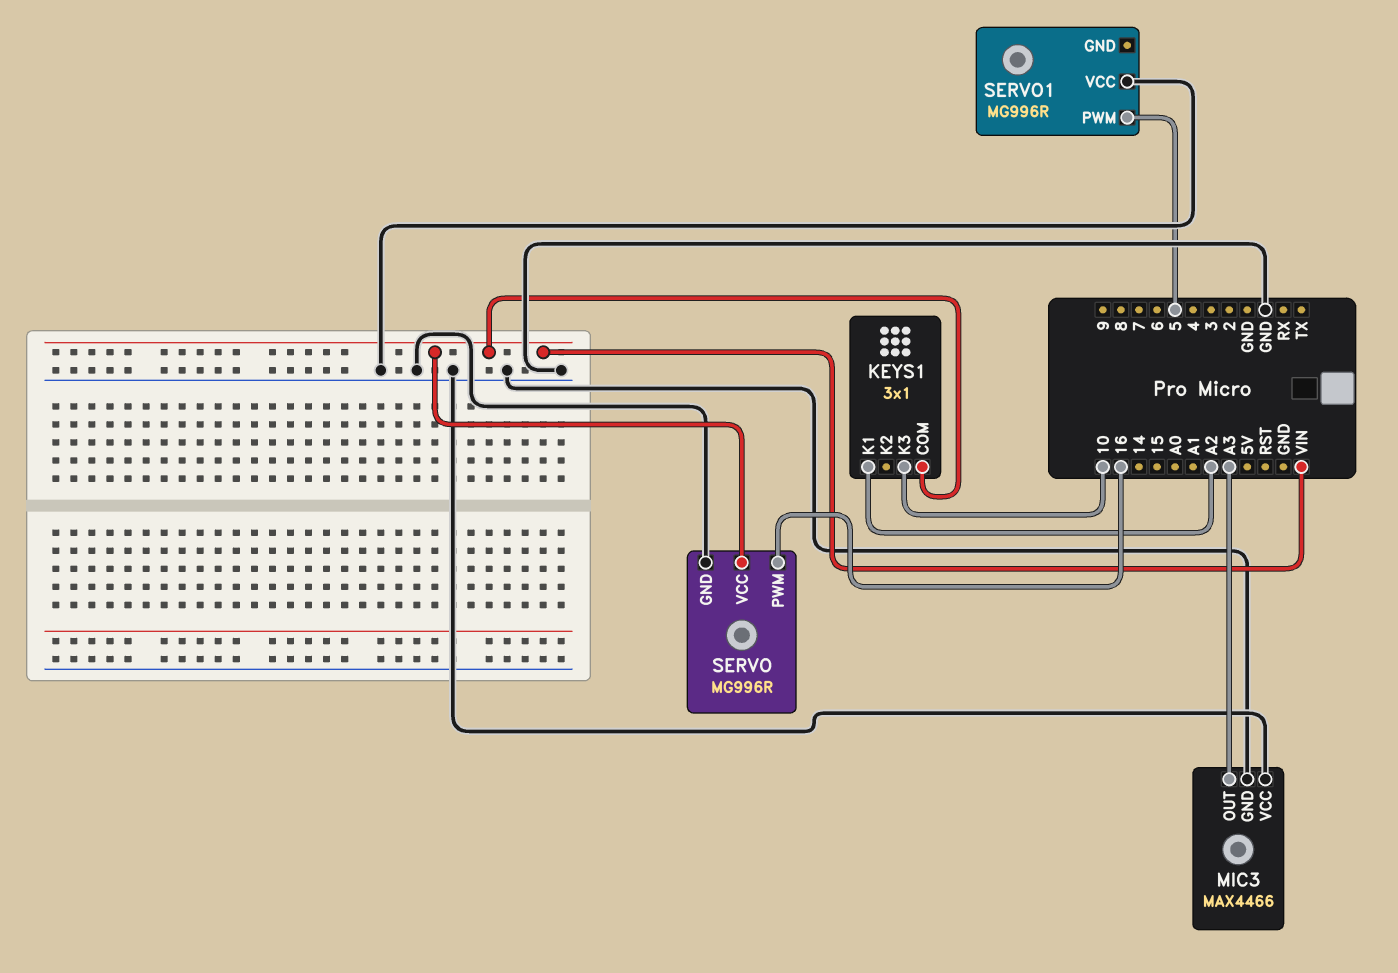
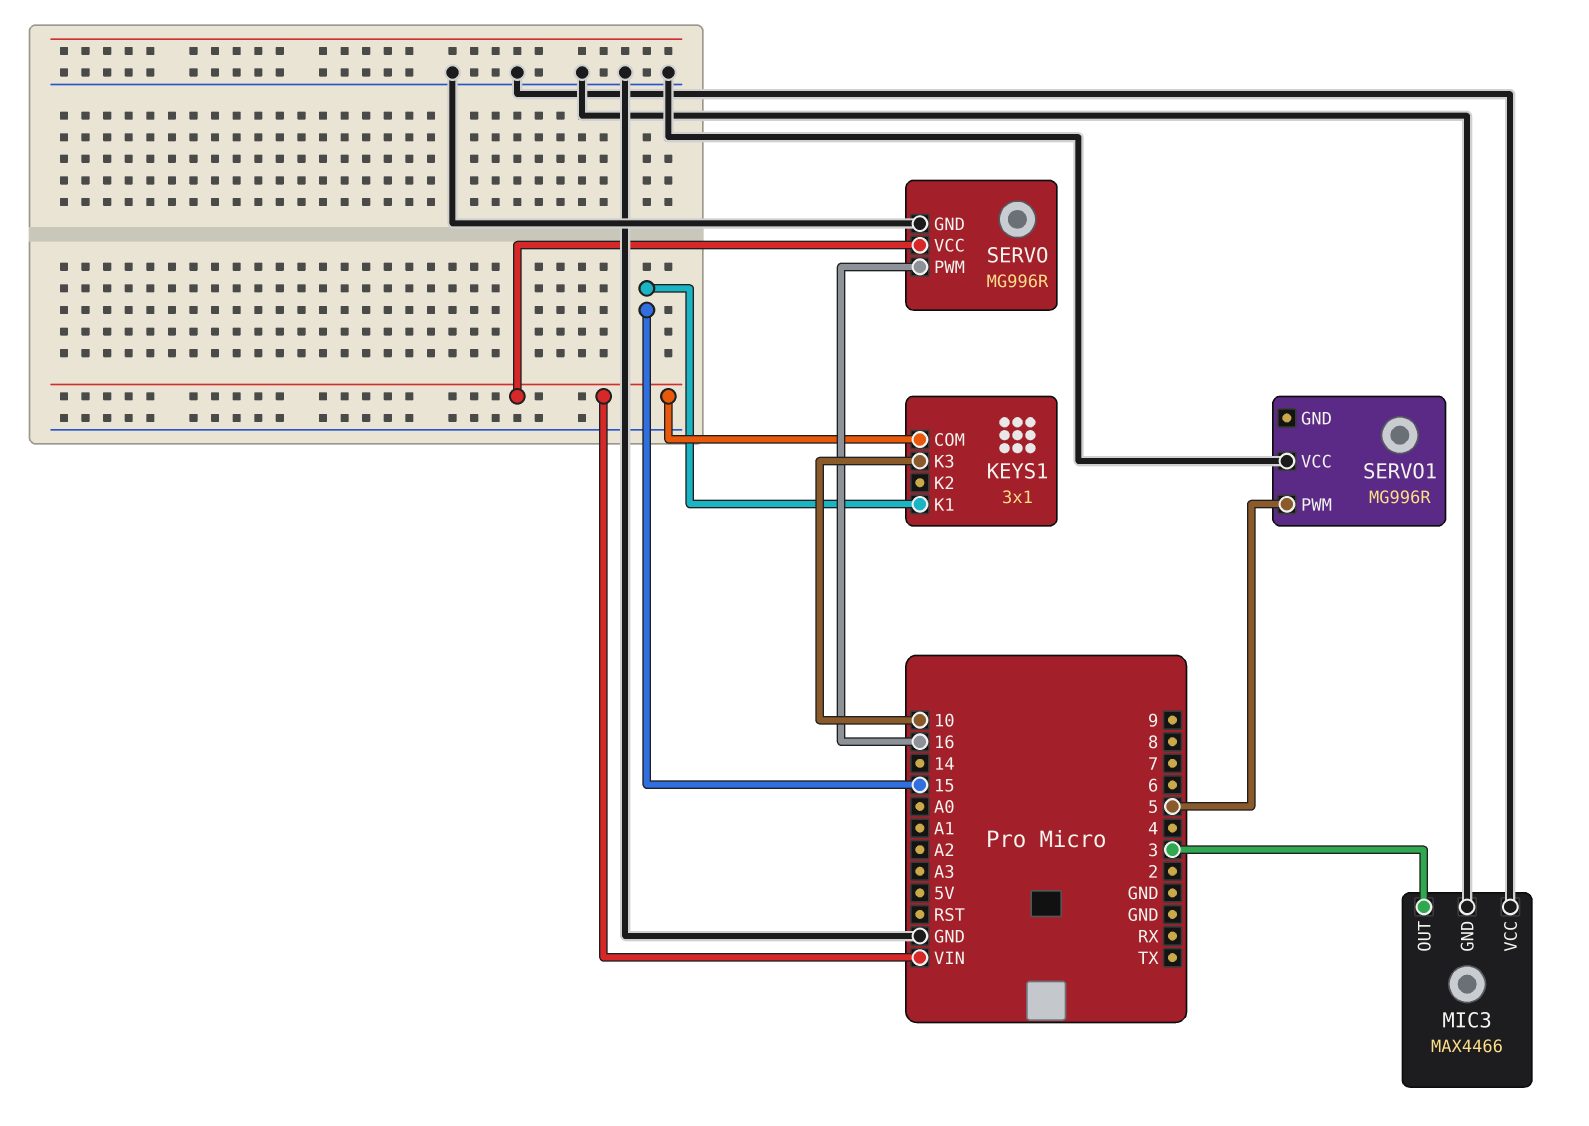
KEYS1 pin K1: A2 -> 15
MIC3 pin OUT: A3 -> 3

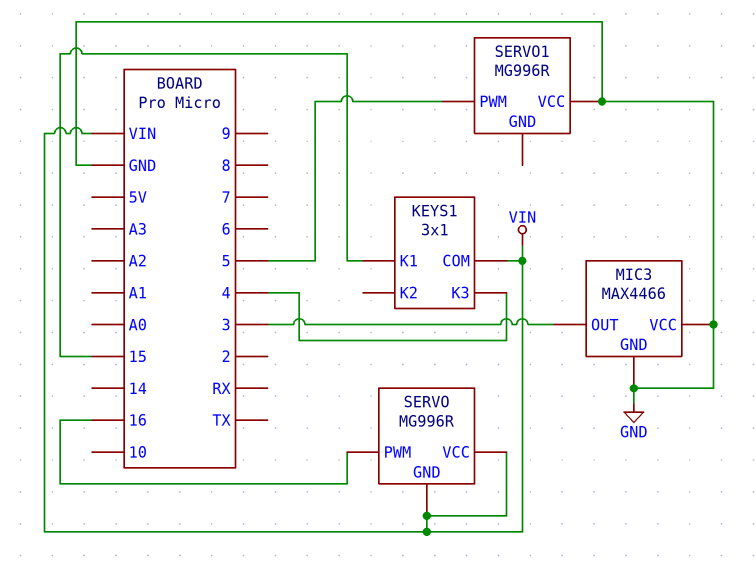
KEYS1 pin K3: 10 -> 4
SERVO pin GND: GND -> VIN

